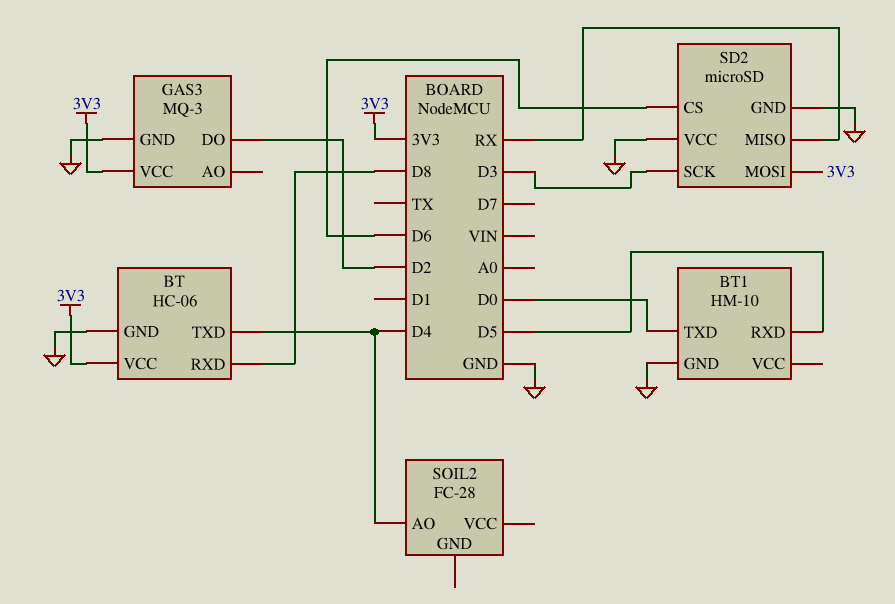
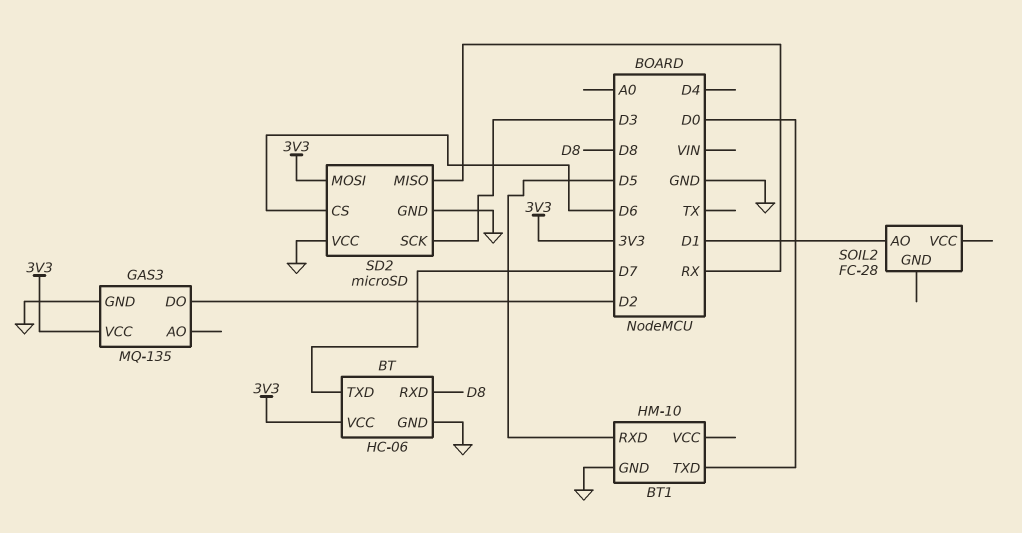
BT pin TXD: D4 -> D7
GAS3: MQ-3 -> MQ-135
SOIL2 pin AO: D4 -> D1

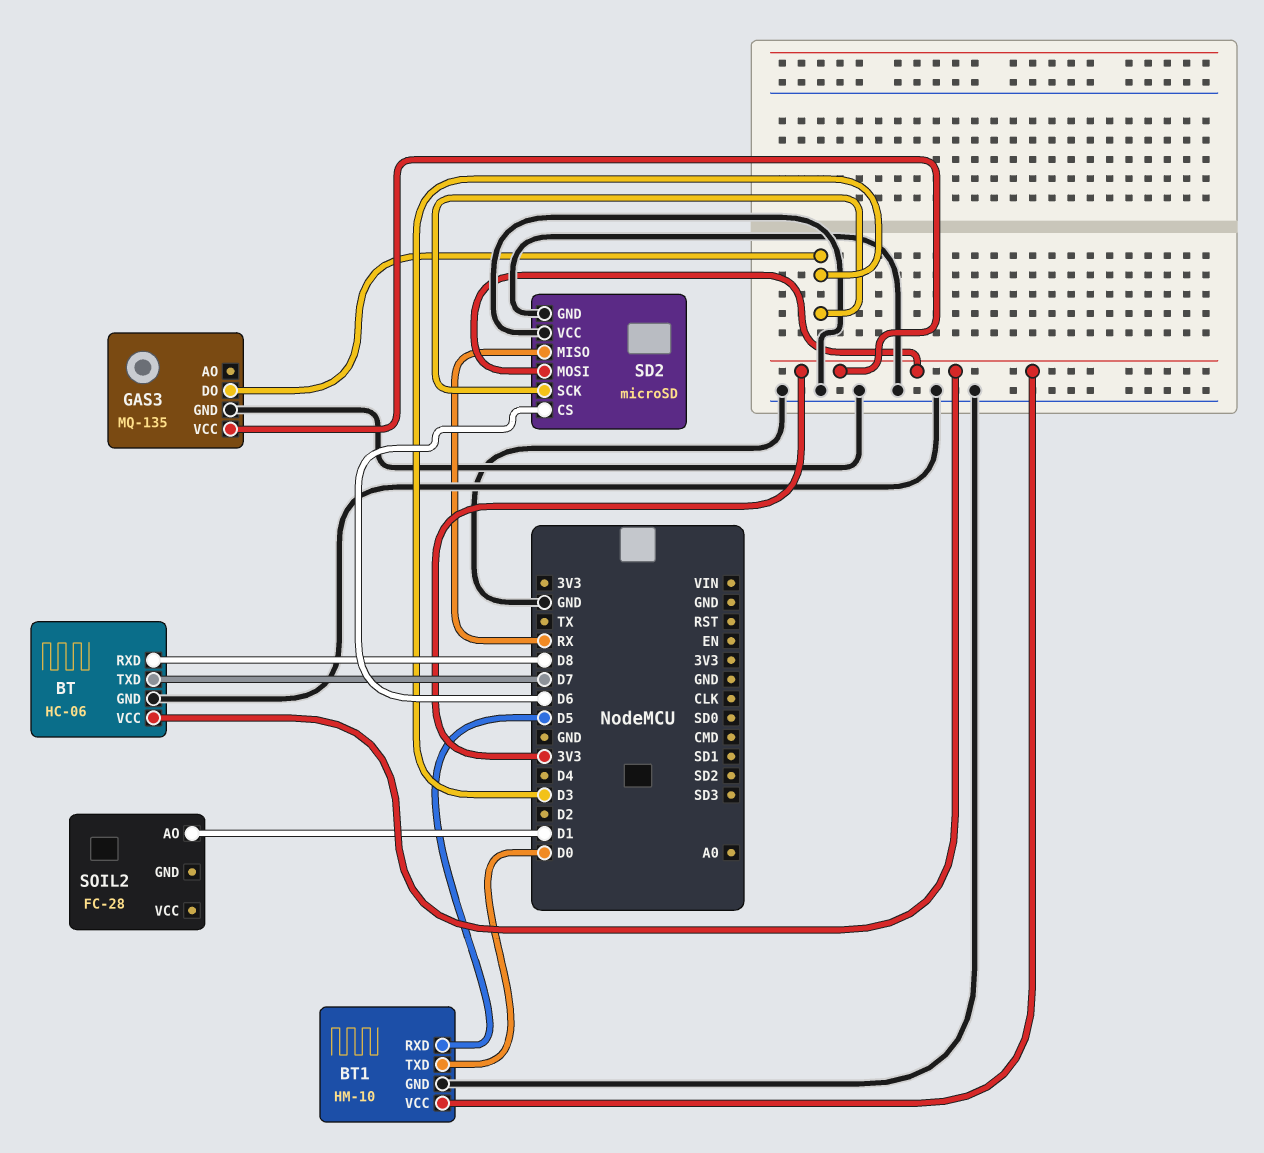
BT1 pin VCC: none -> 3V3
GAS3 pin DO: D2 -> D3

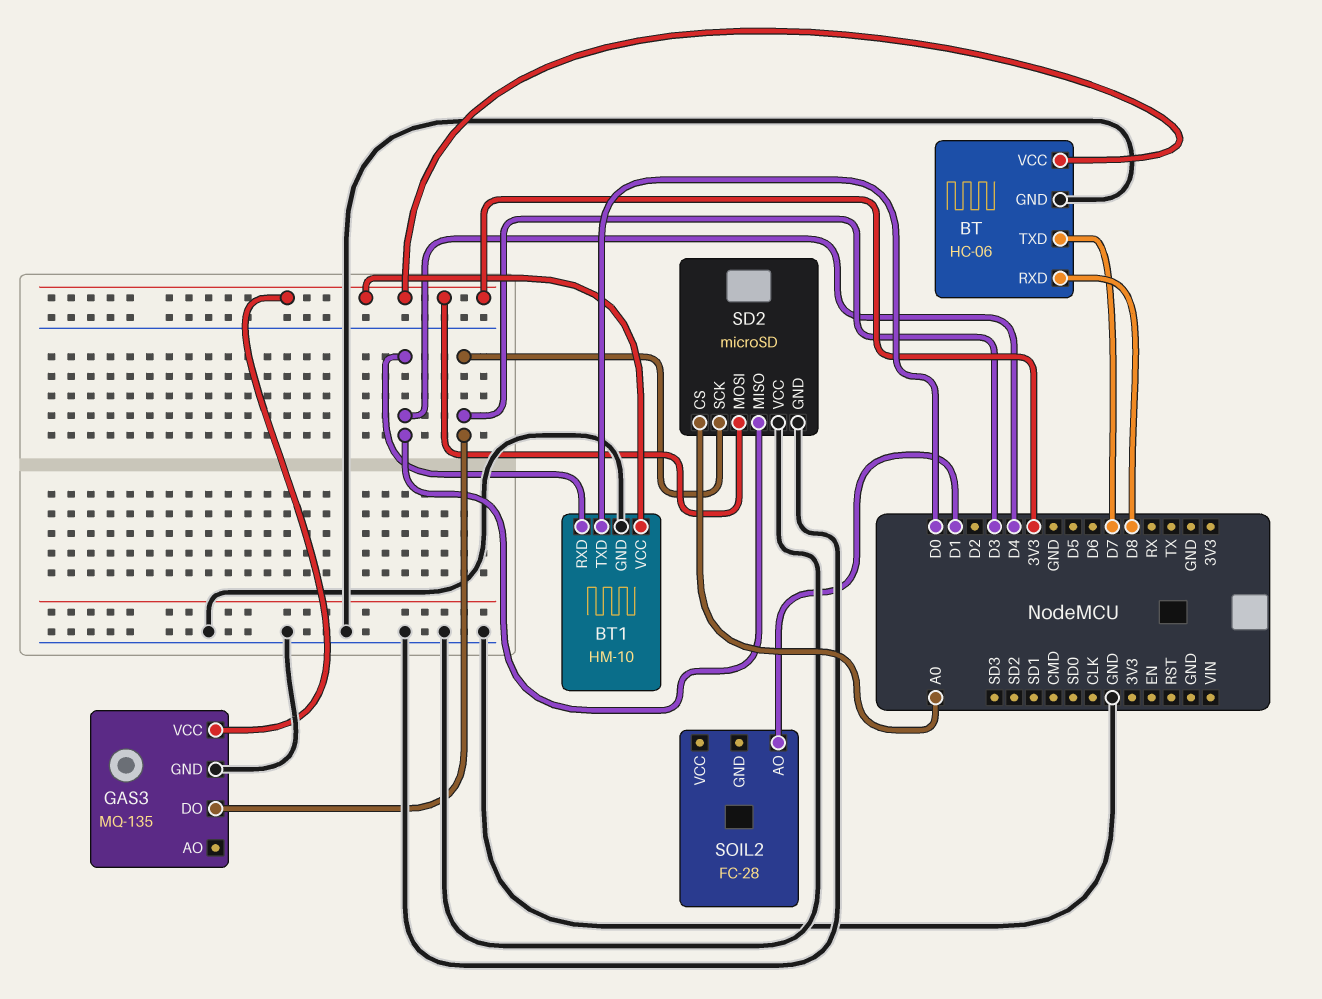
BT1 pin RXD: D5 -> D4
SD2 pin CS: D6 -> A0
SD2 pin MISO: RX -> D4

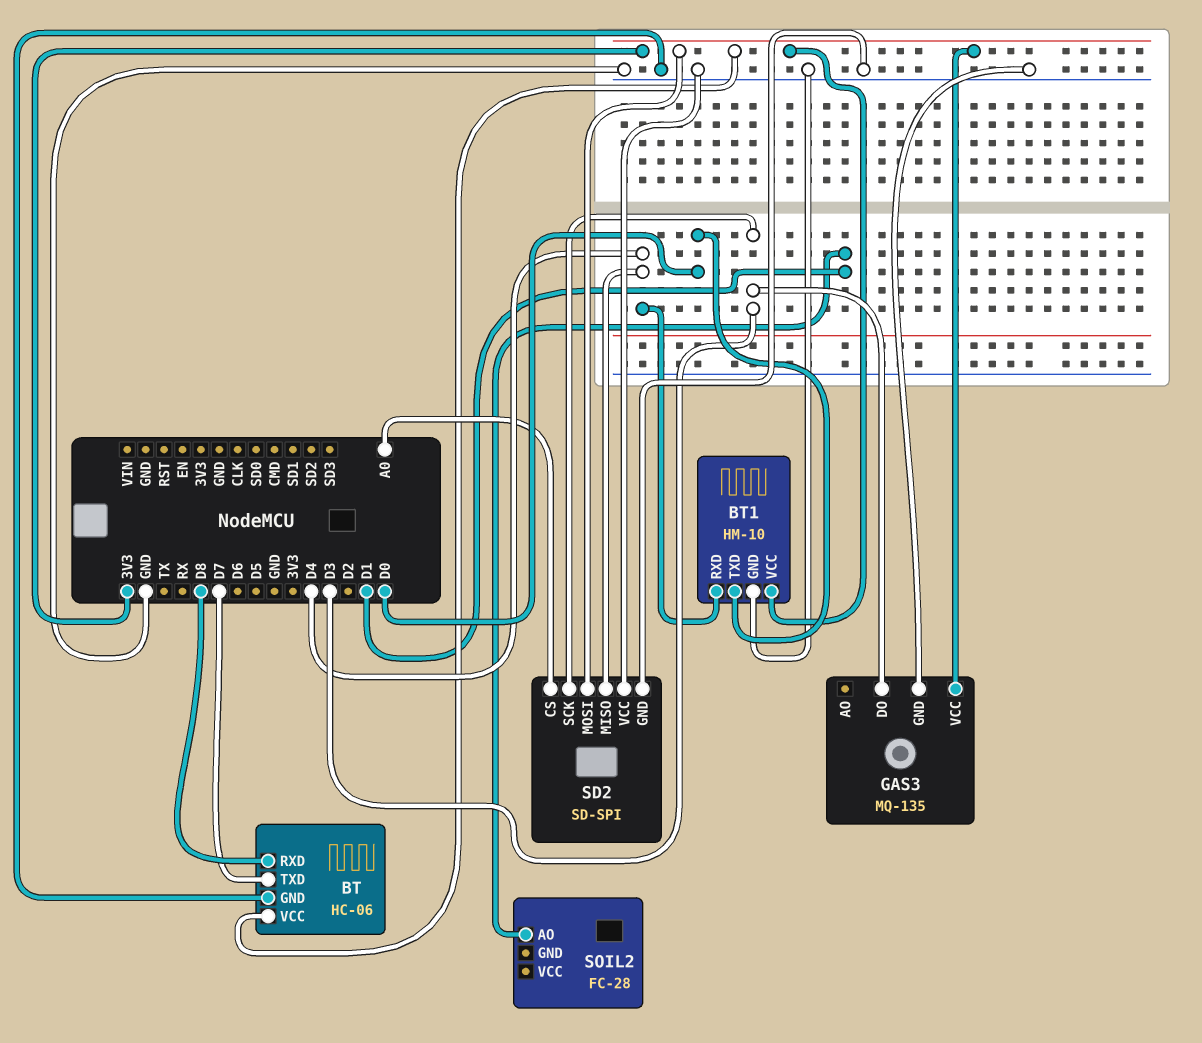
SD2: microSD -> SD-SPI

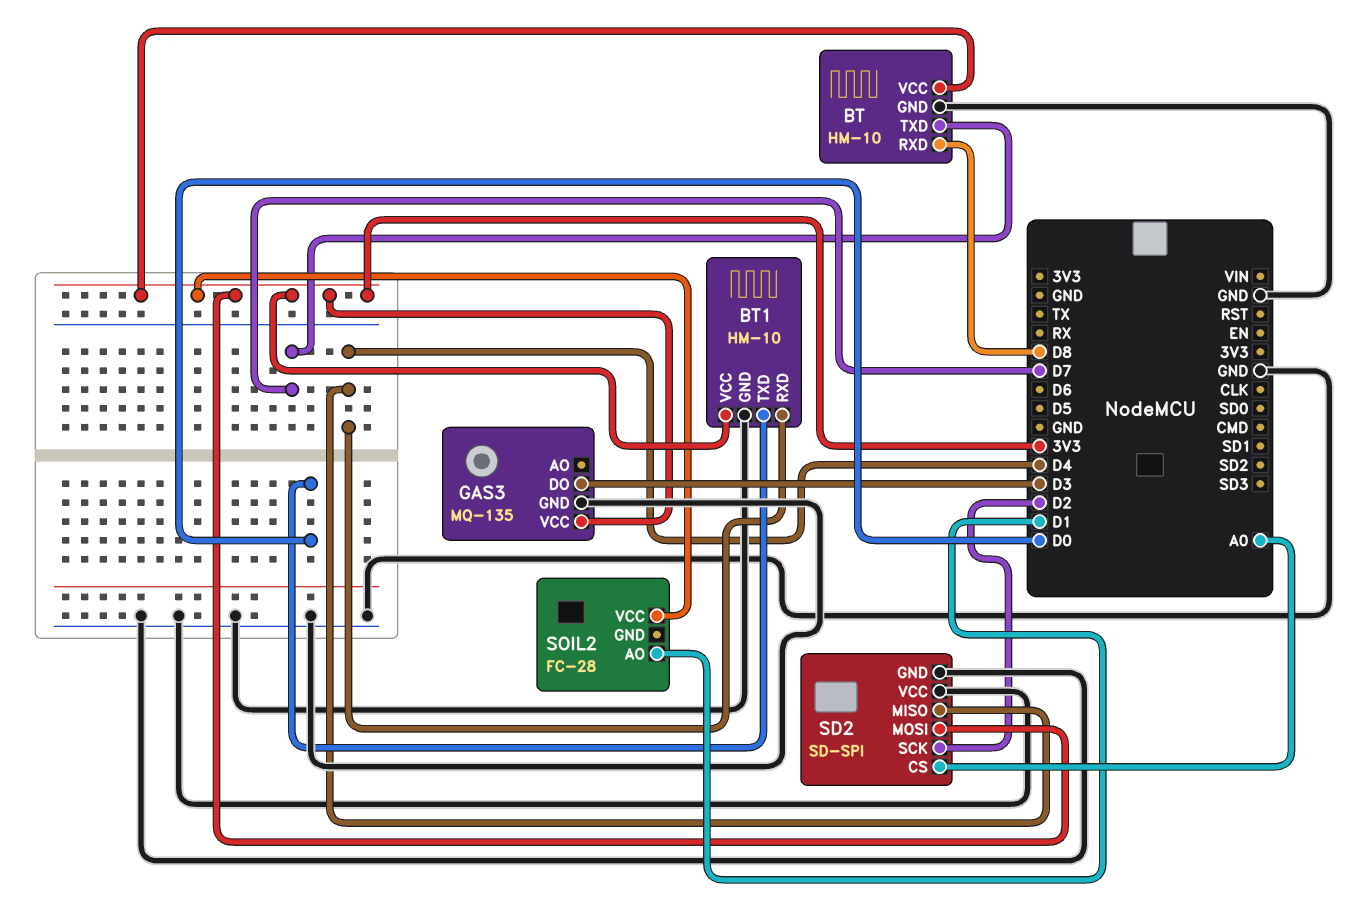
BT: HC-06 -> HM-10
SD2 pin SCK: D3 -> D2
SOIL2 pin VCC: none -> 3V3

